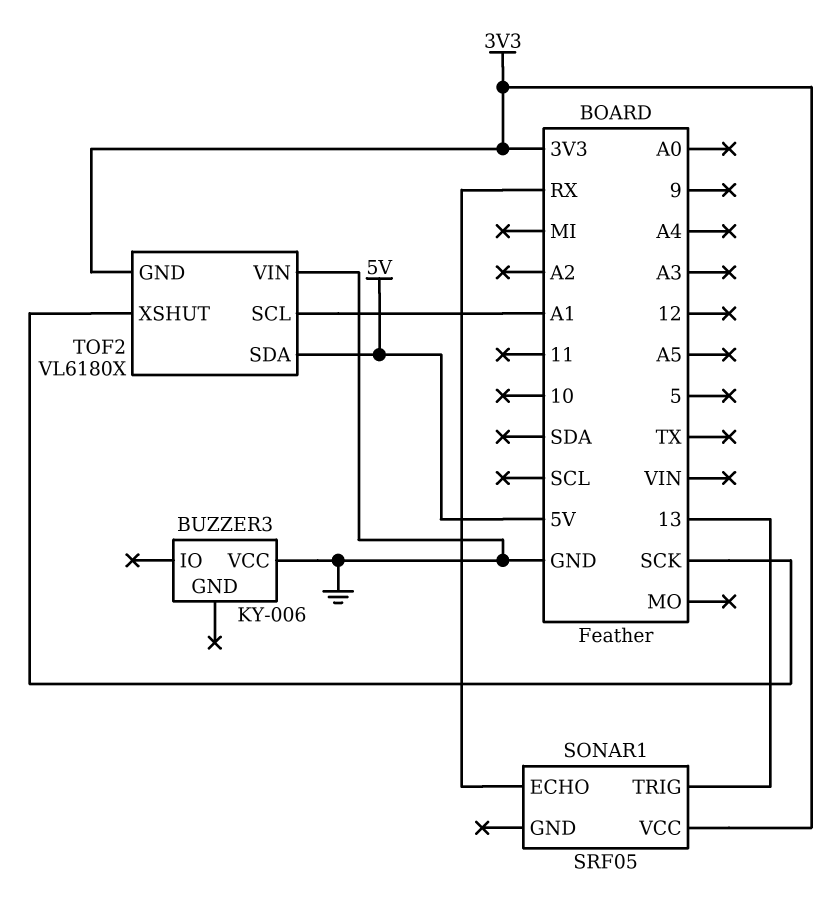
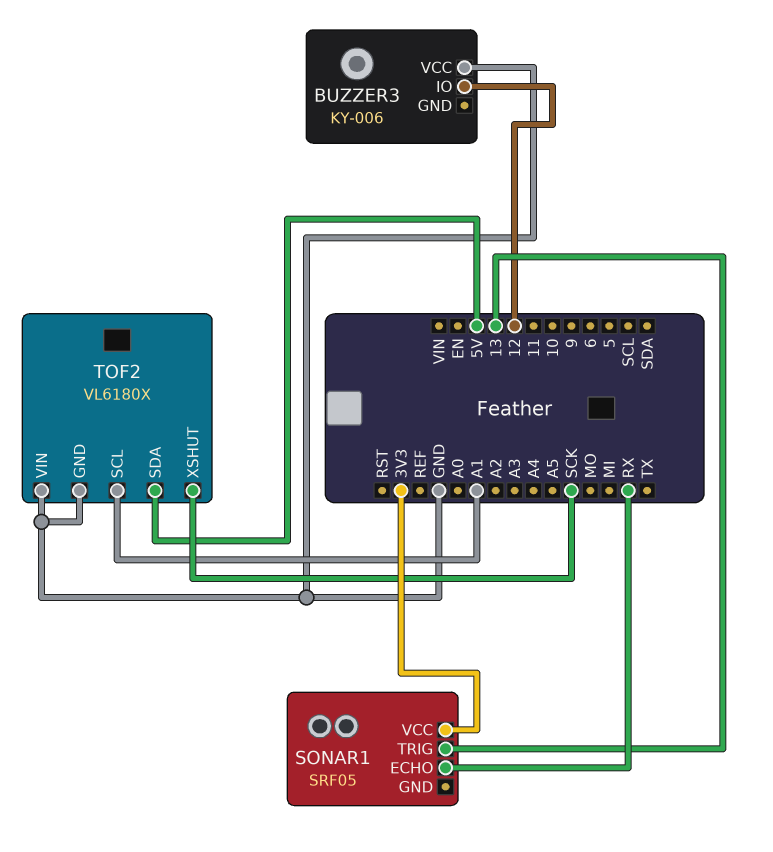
BUZZER3 pin IO: none -> 12
TOF2 pin GND: 3V3 -> GND

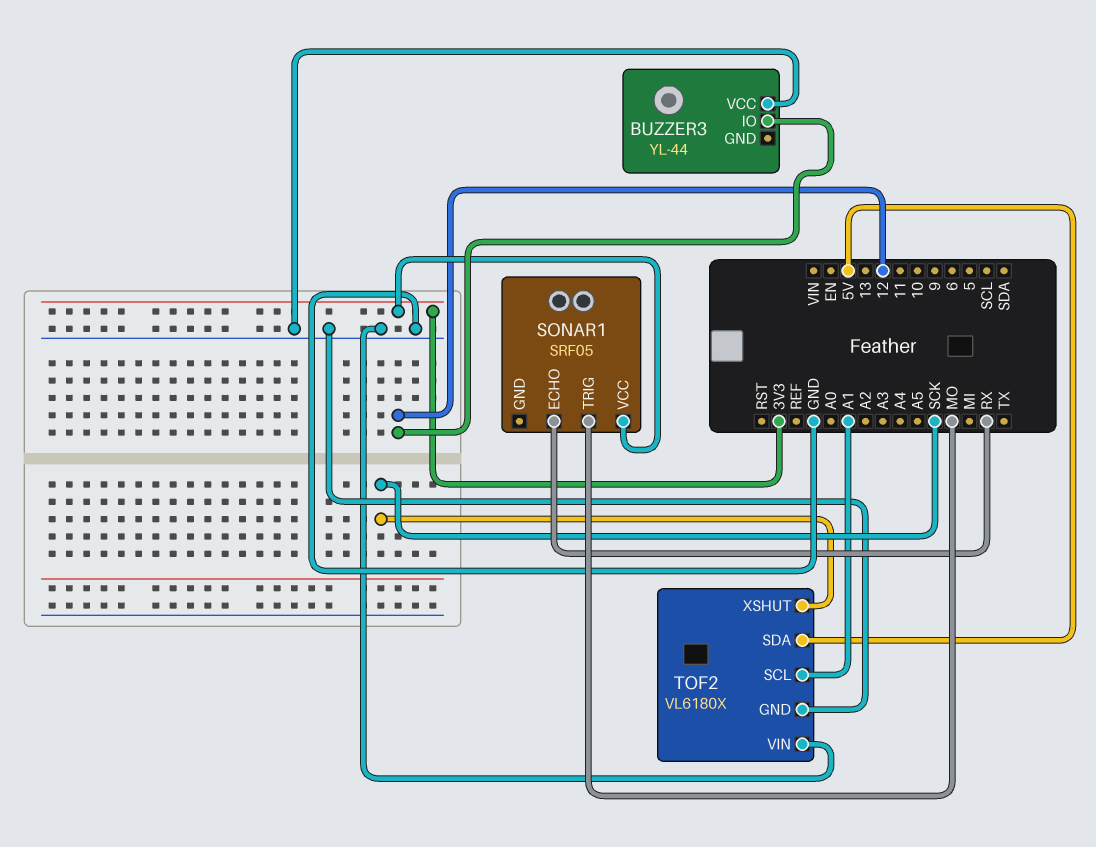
BUZZER3: KY-006 -> YL-44
SONAR1 pin TRIG: 13 -> MO

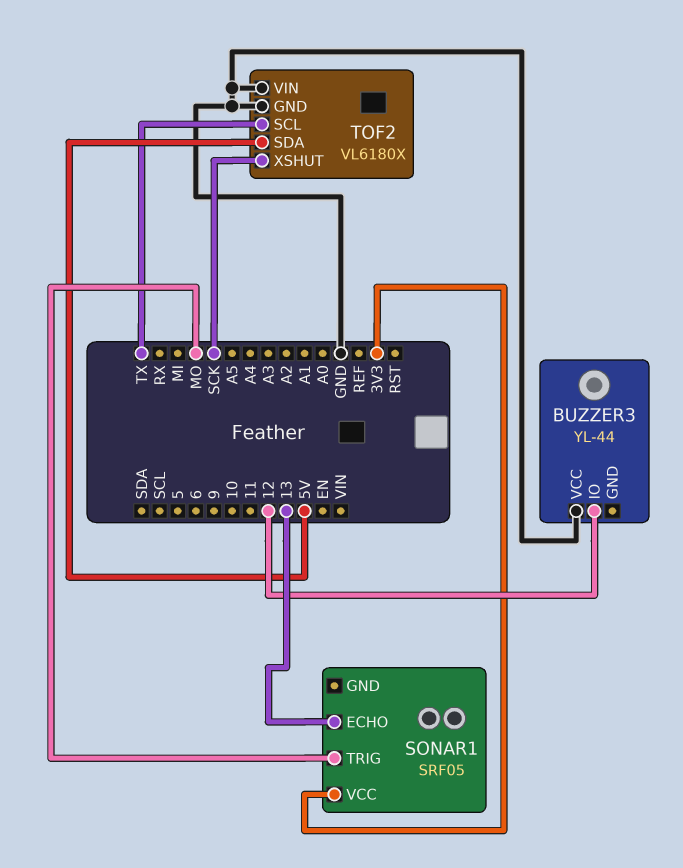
SONAR1 pin ECHO: RX -> 13
TOF2 pin SCL: A1 -> TX

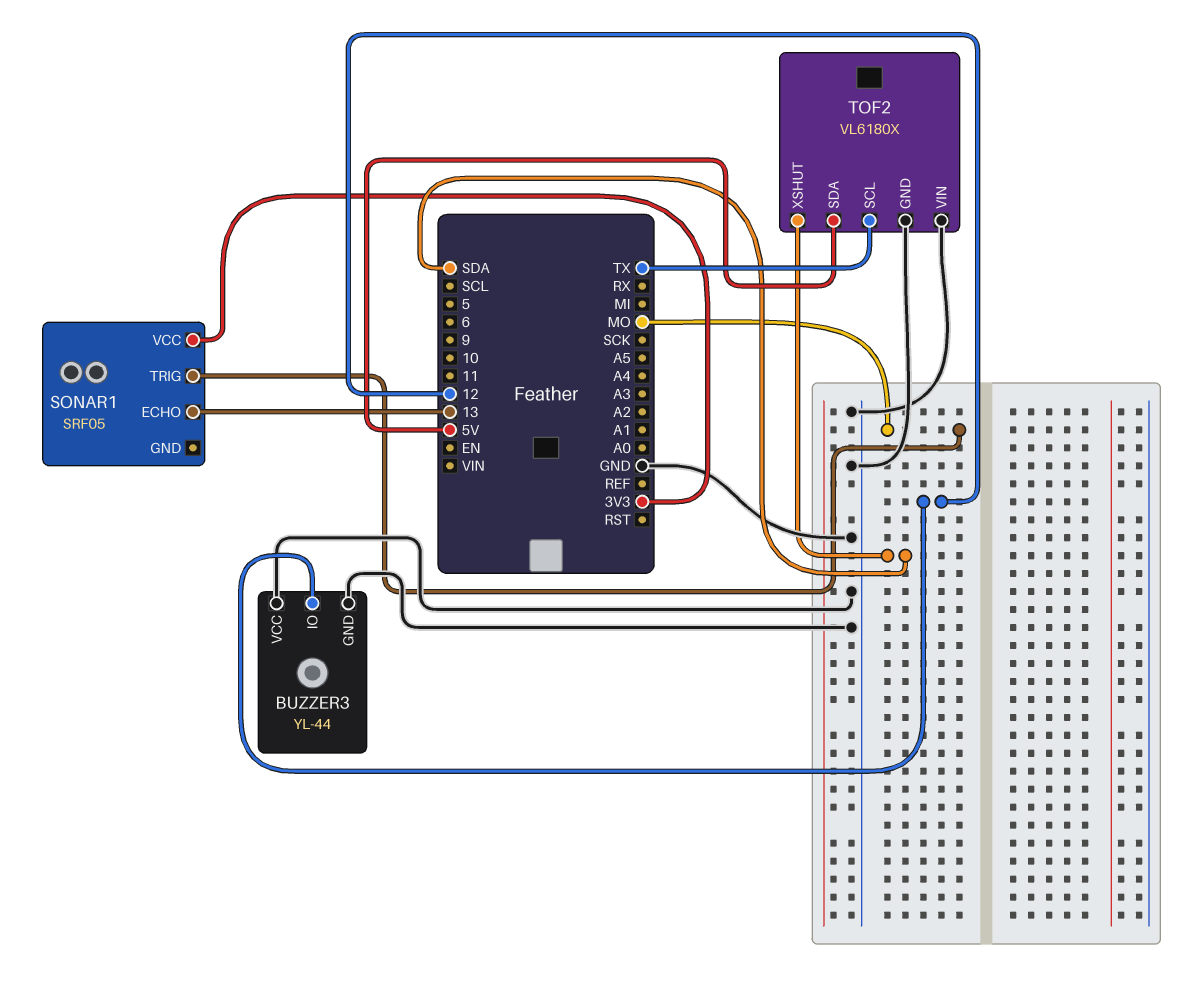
BUZZER3 pin GND: none -> GND
TOF2 pin XSHUT: SCK -> SDA

